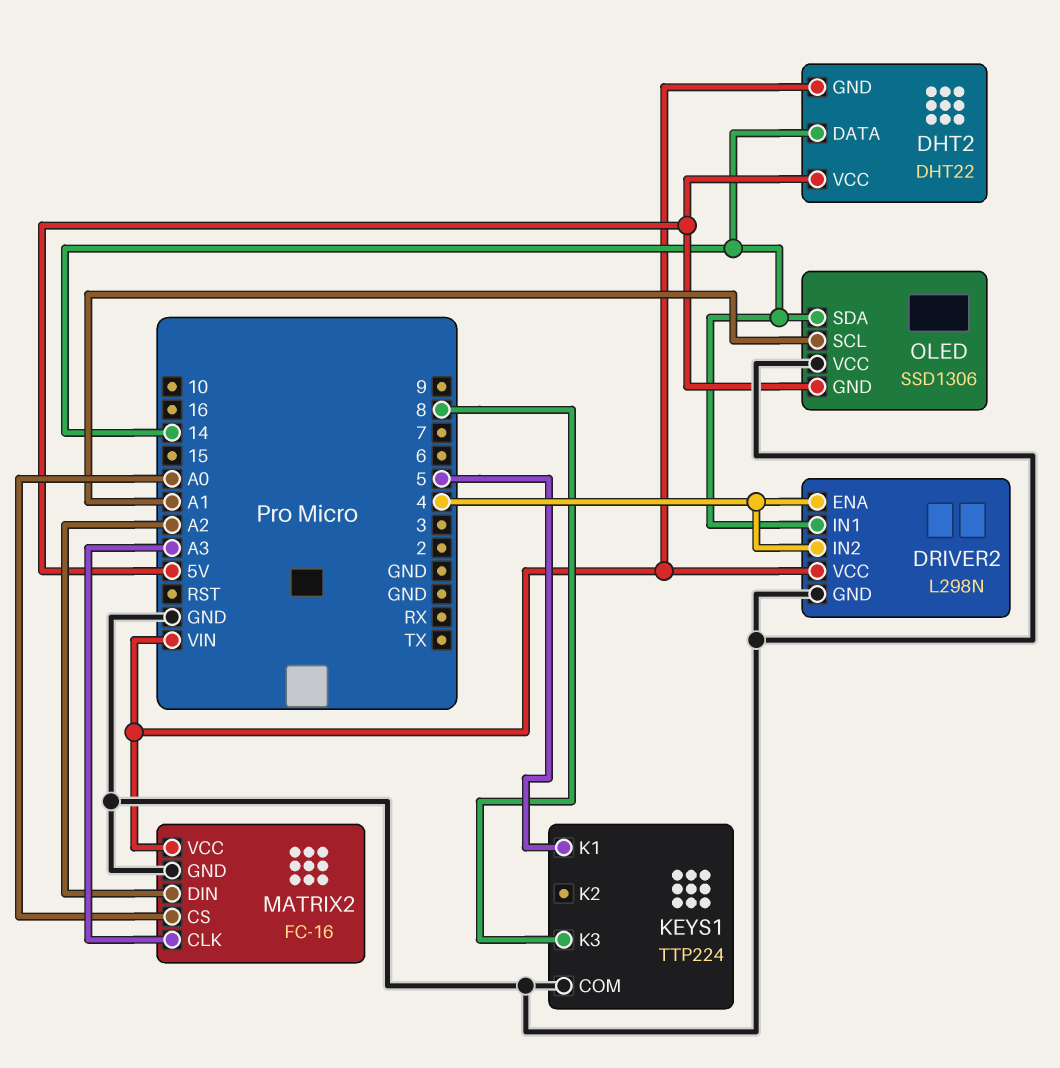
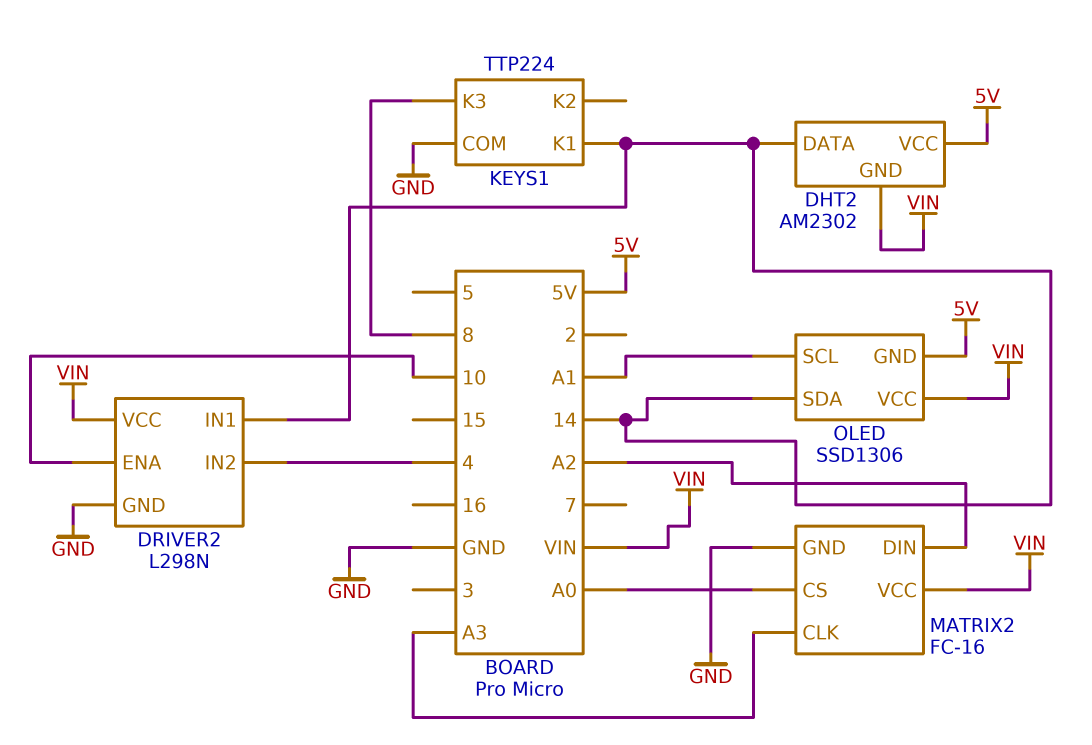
DHT2: DHT22 -> AM2302
DRIVER2 pin ENA: 4 -> 10
KEYS1 pin K1: 5 -> 14
OLED pin VCC: GND -> VIN

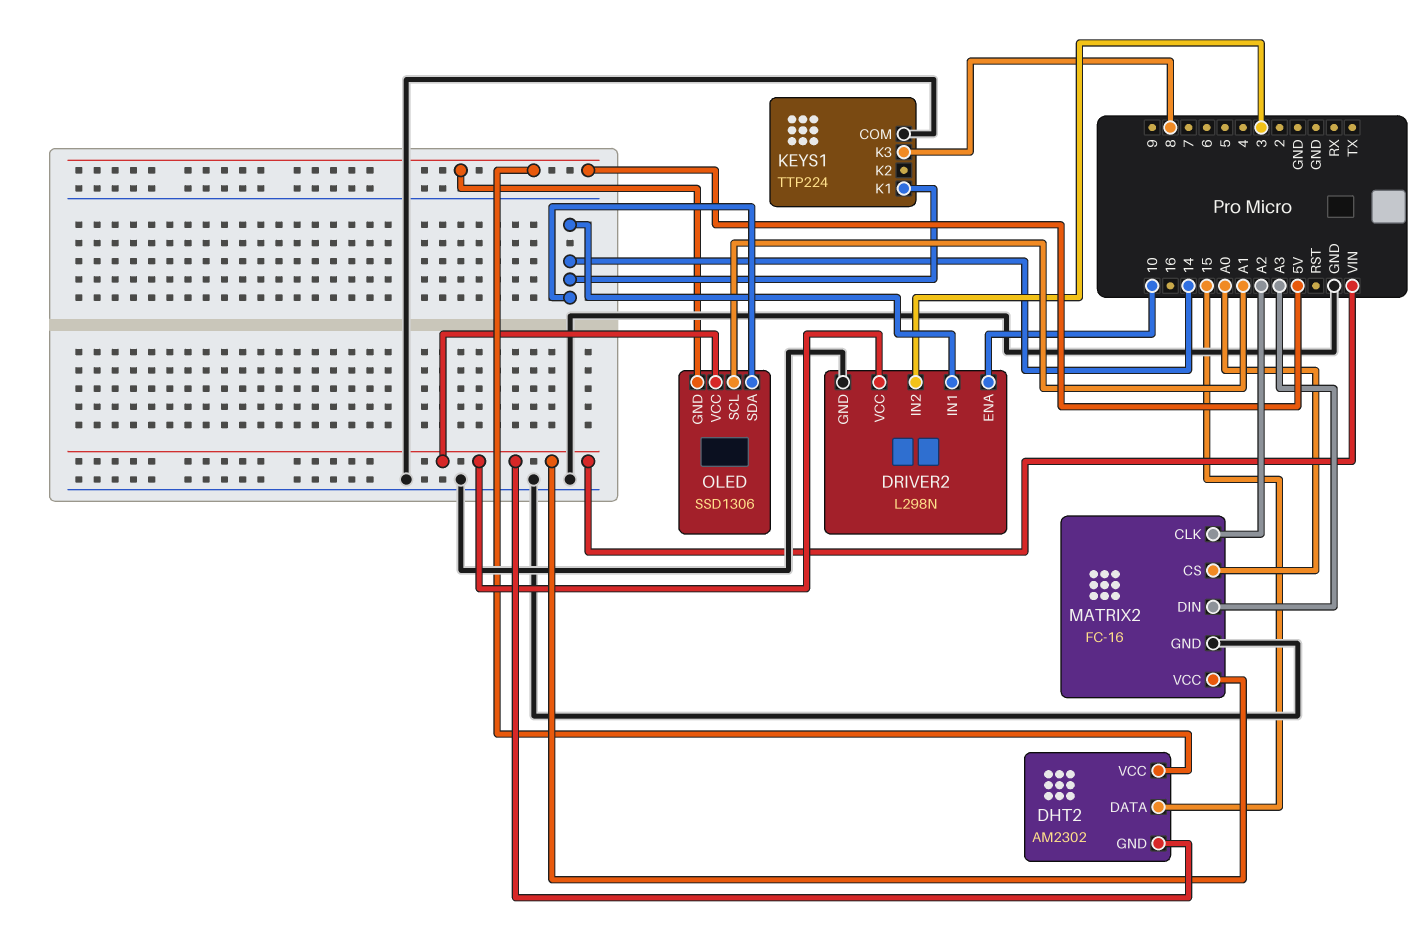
DHT2 pin DATA: 14 -> 15
DRIVER2 pin IN2: 4 -> 3
MATRIX2 pin CLK: A3 -> A2
MATRIX2 pin DIN: A2 -> A3

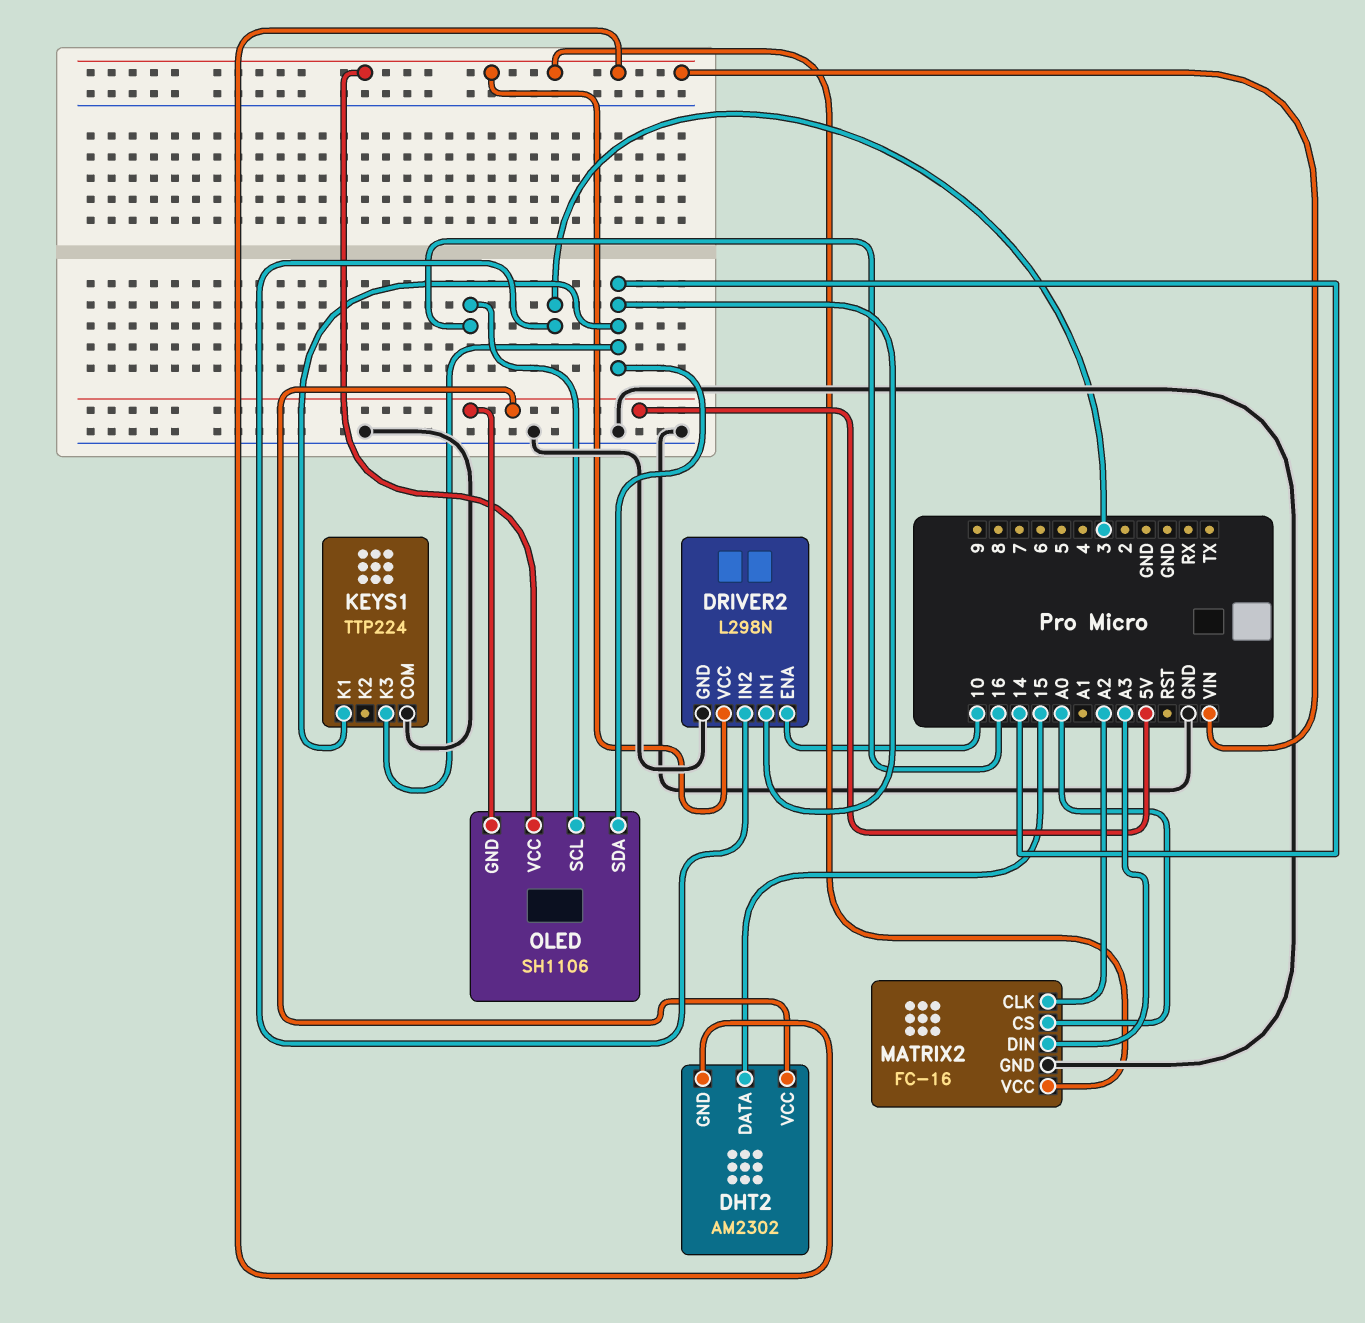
KEYS1 pin K3: 8 -> 14
OLED: SSD1306 -> SH1106
OLED pin SCL: A1 -> 16

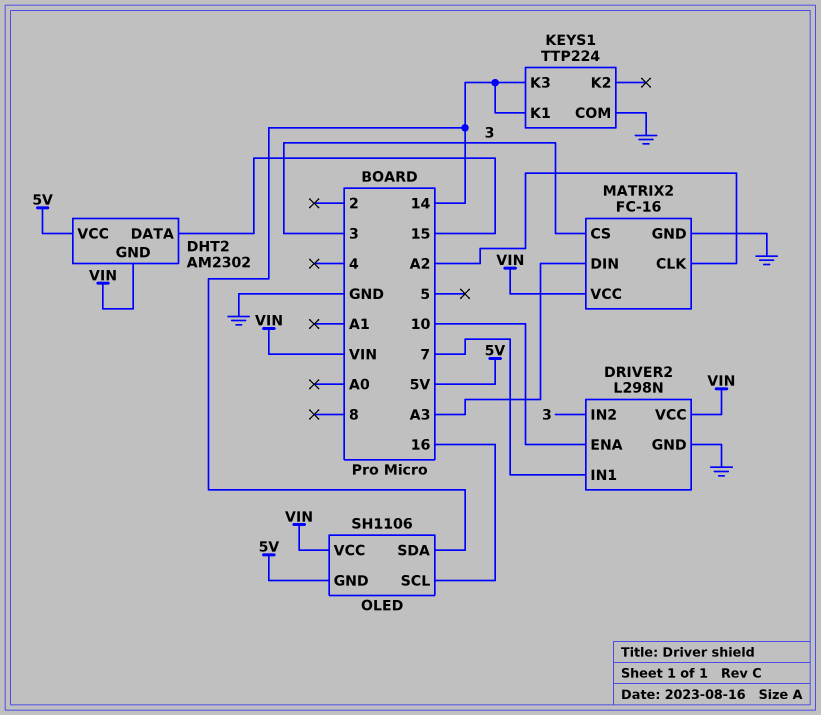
DRIVER2 pin IN1: 14 -> 7
MATRIX2 pin CS: A0 -> 3

